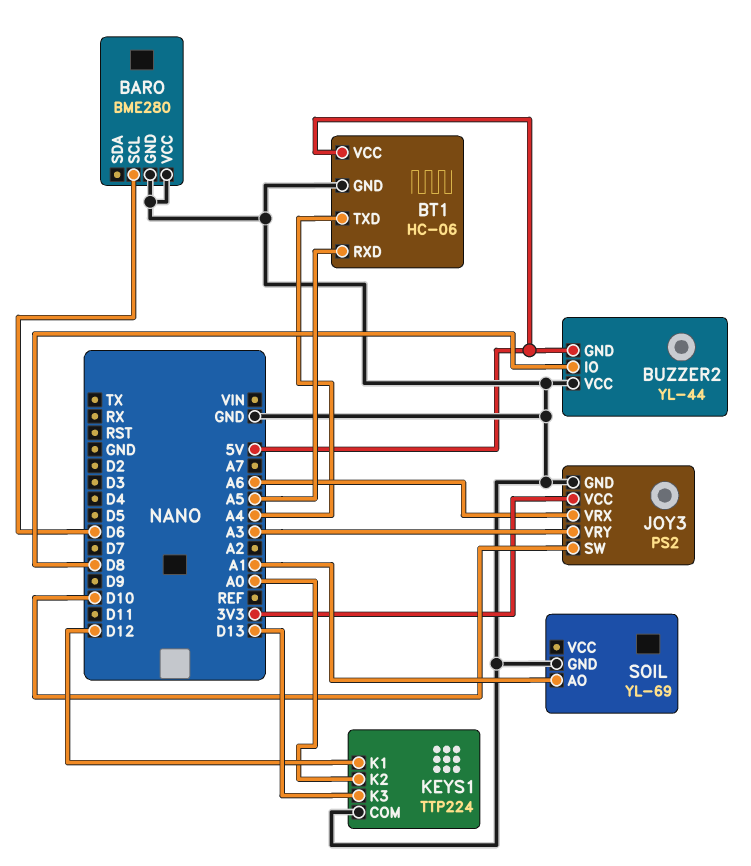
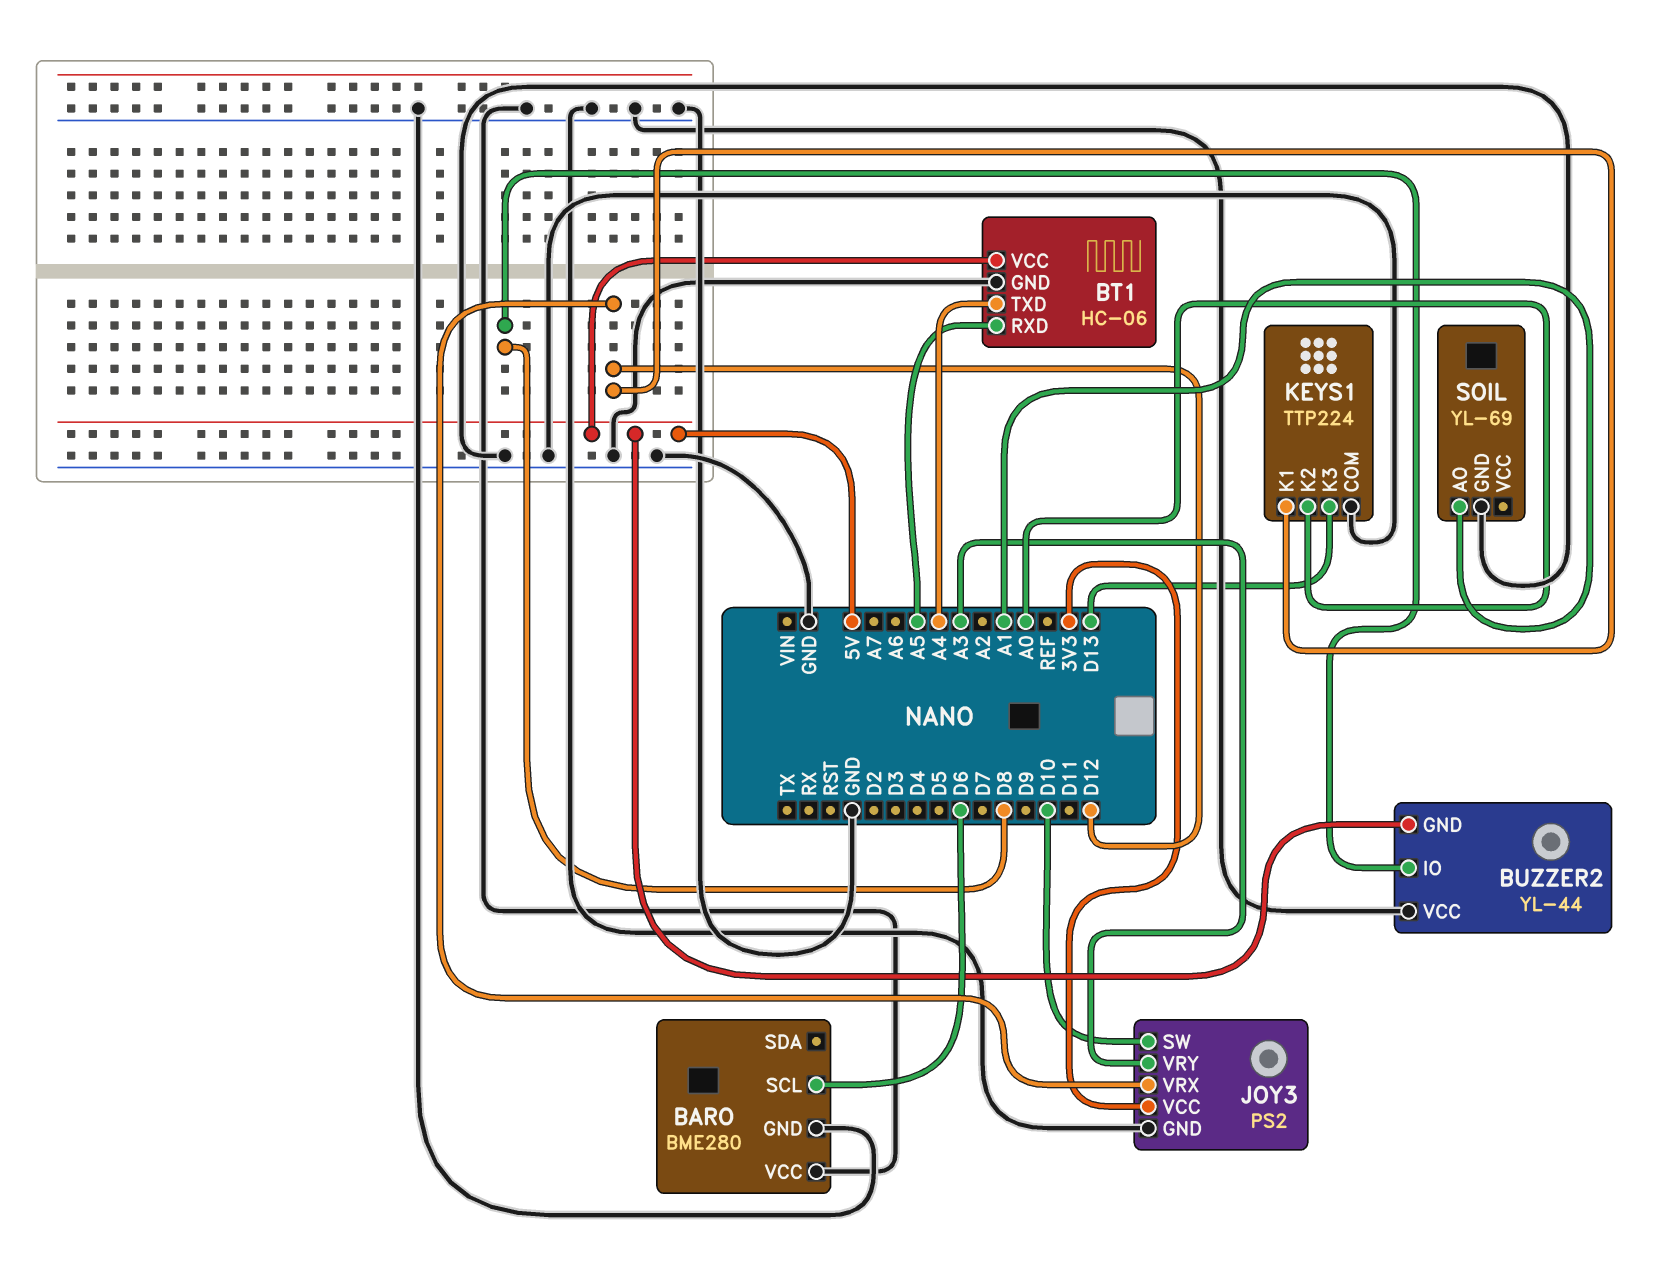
JOY3 pin VRX: A6 -> D12

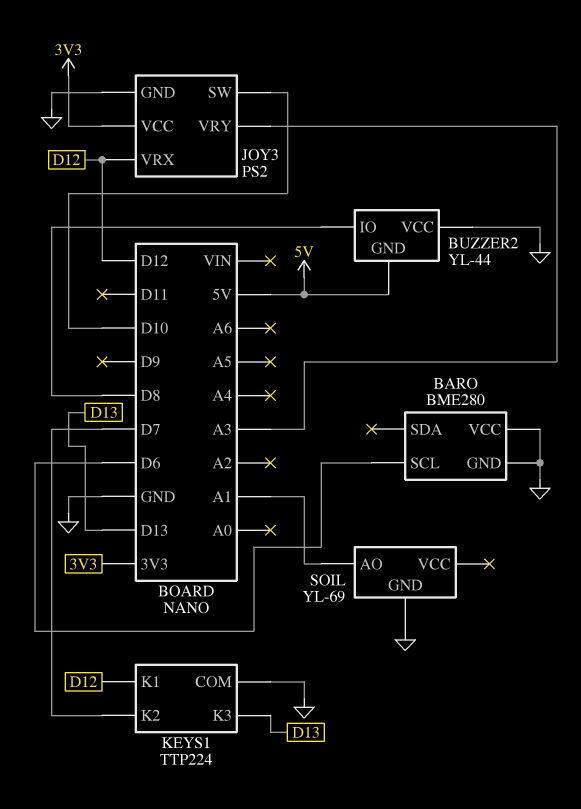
BT1: HC-06 -> none
BT1 pin GND: GND -> none
BT1 pin RXD: A5 -> none
BT1 pin TXD: A4 -> none
BT1 pin VCC: 5V -> none
KEYS1 pin K2: A0 -> D7

